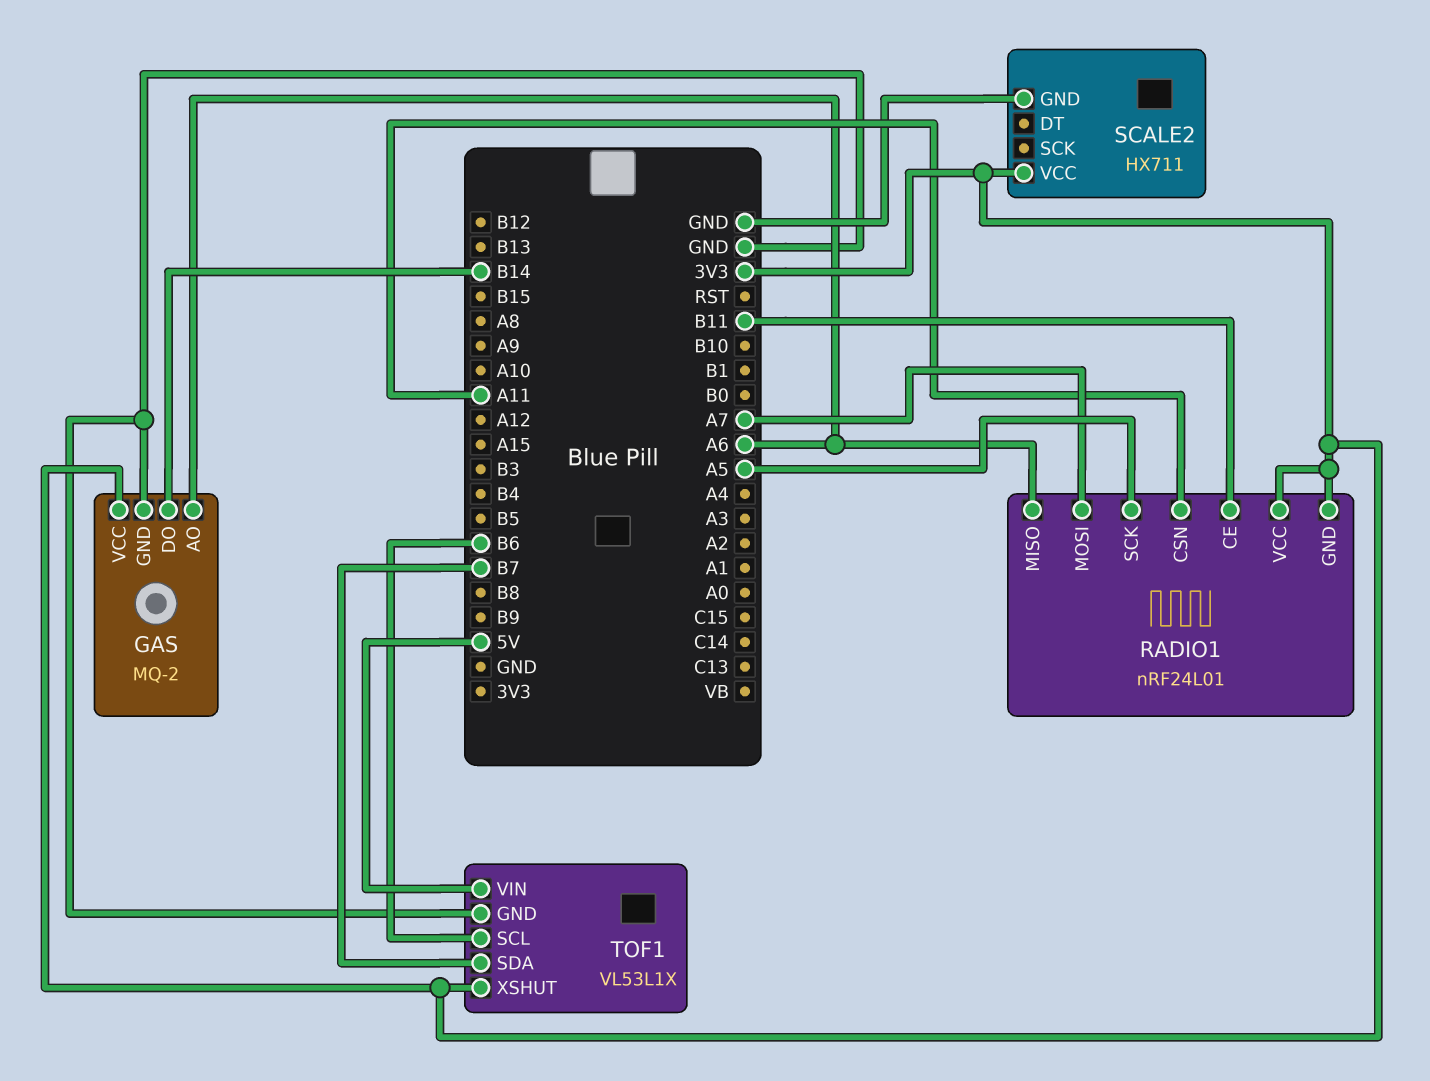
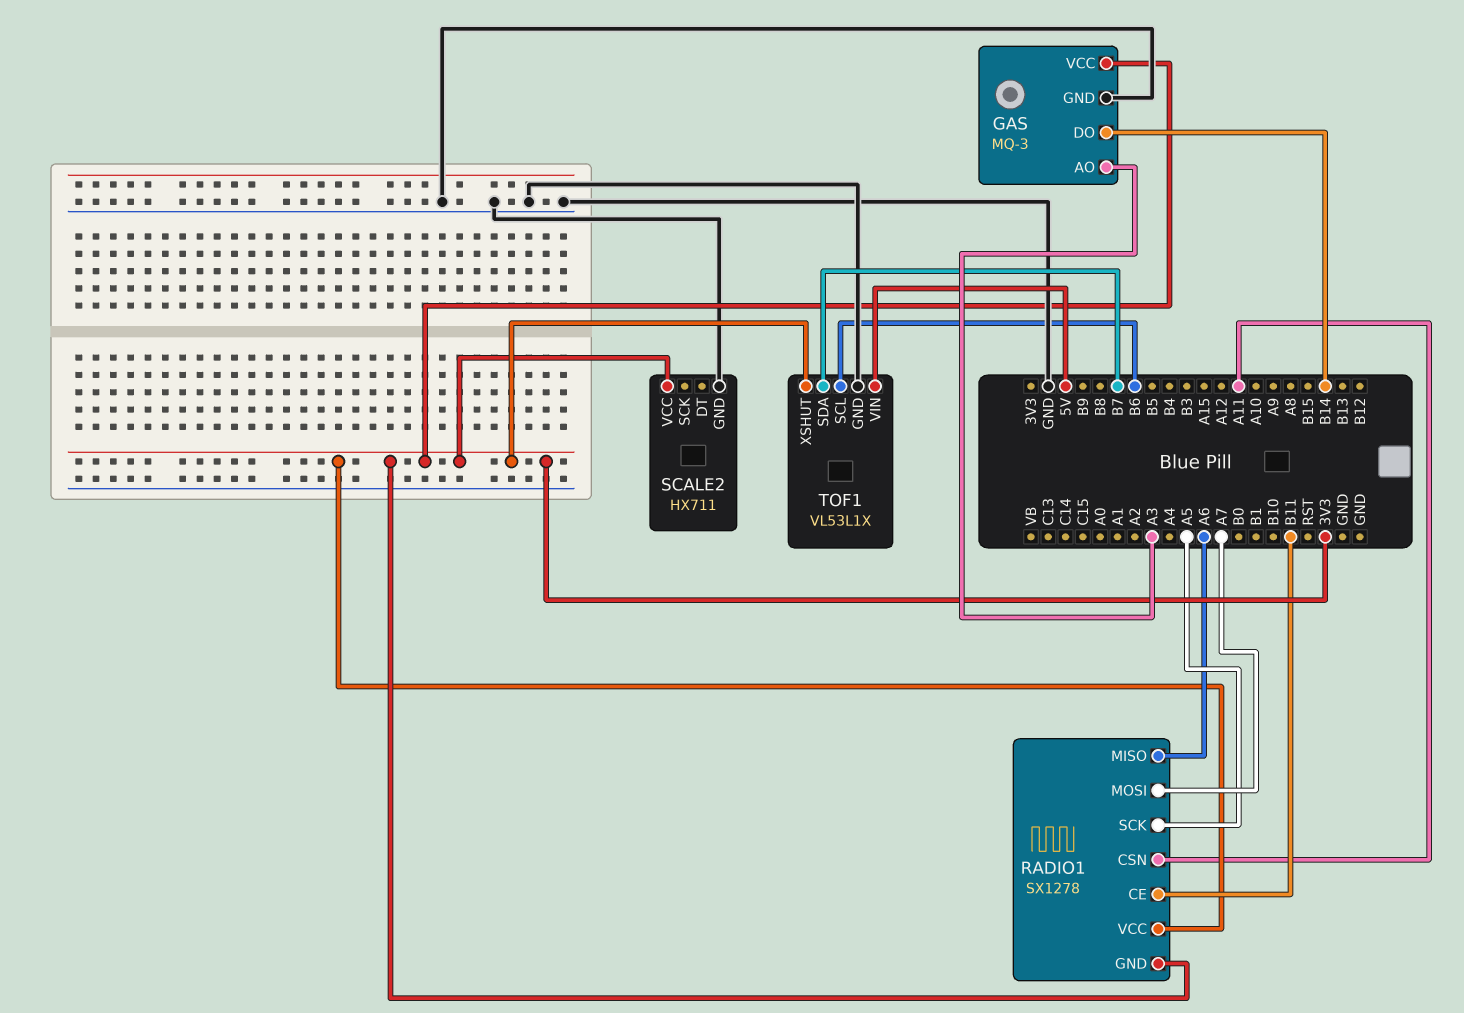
GAS: MQ-2 -> MQ-3
GAS pin AO: A6 -> A3
RADIO1: nRF24L01 -> SX1278

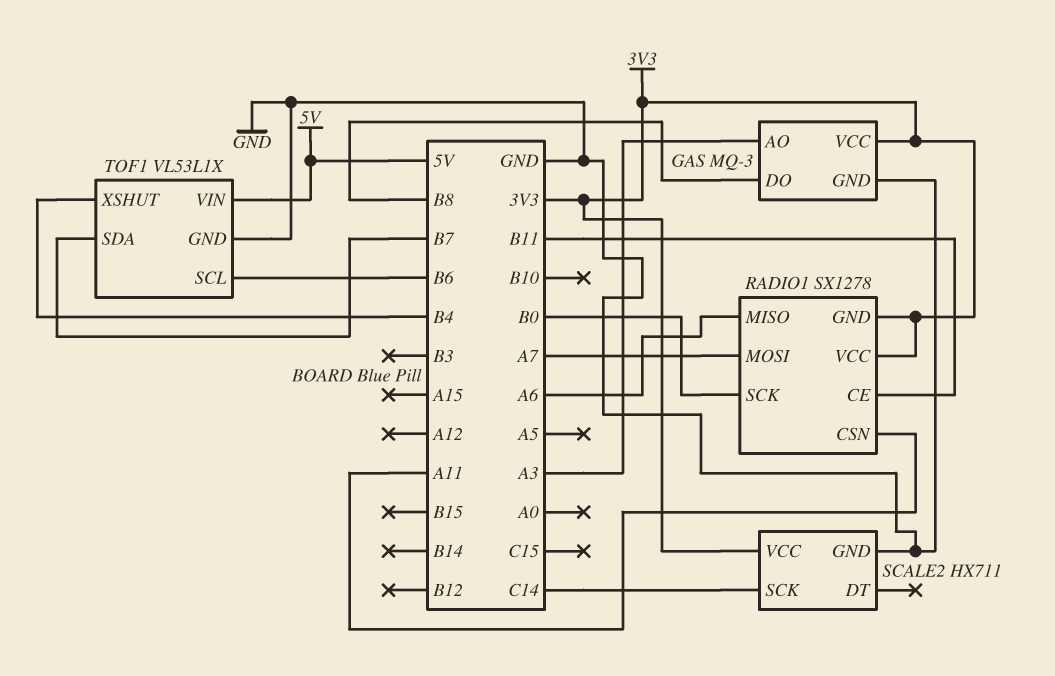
GAS pin DO: B14 -> B8
RADIO1 pin SCK: A5 -> B0
SCALE2 pin SCK: none -> C14
TOF1 pin XSHUT: 3V3 -> B4

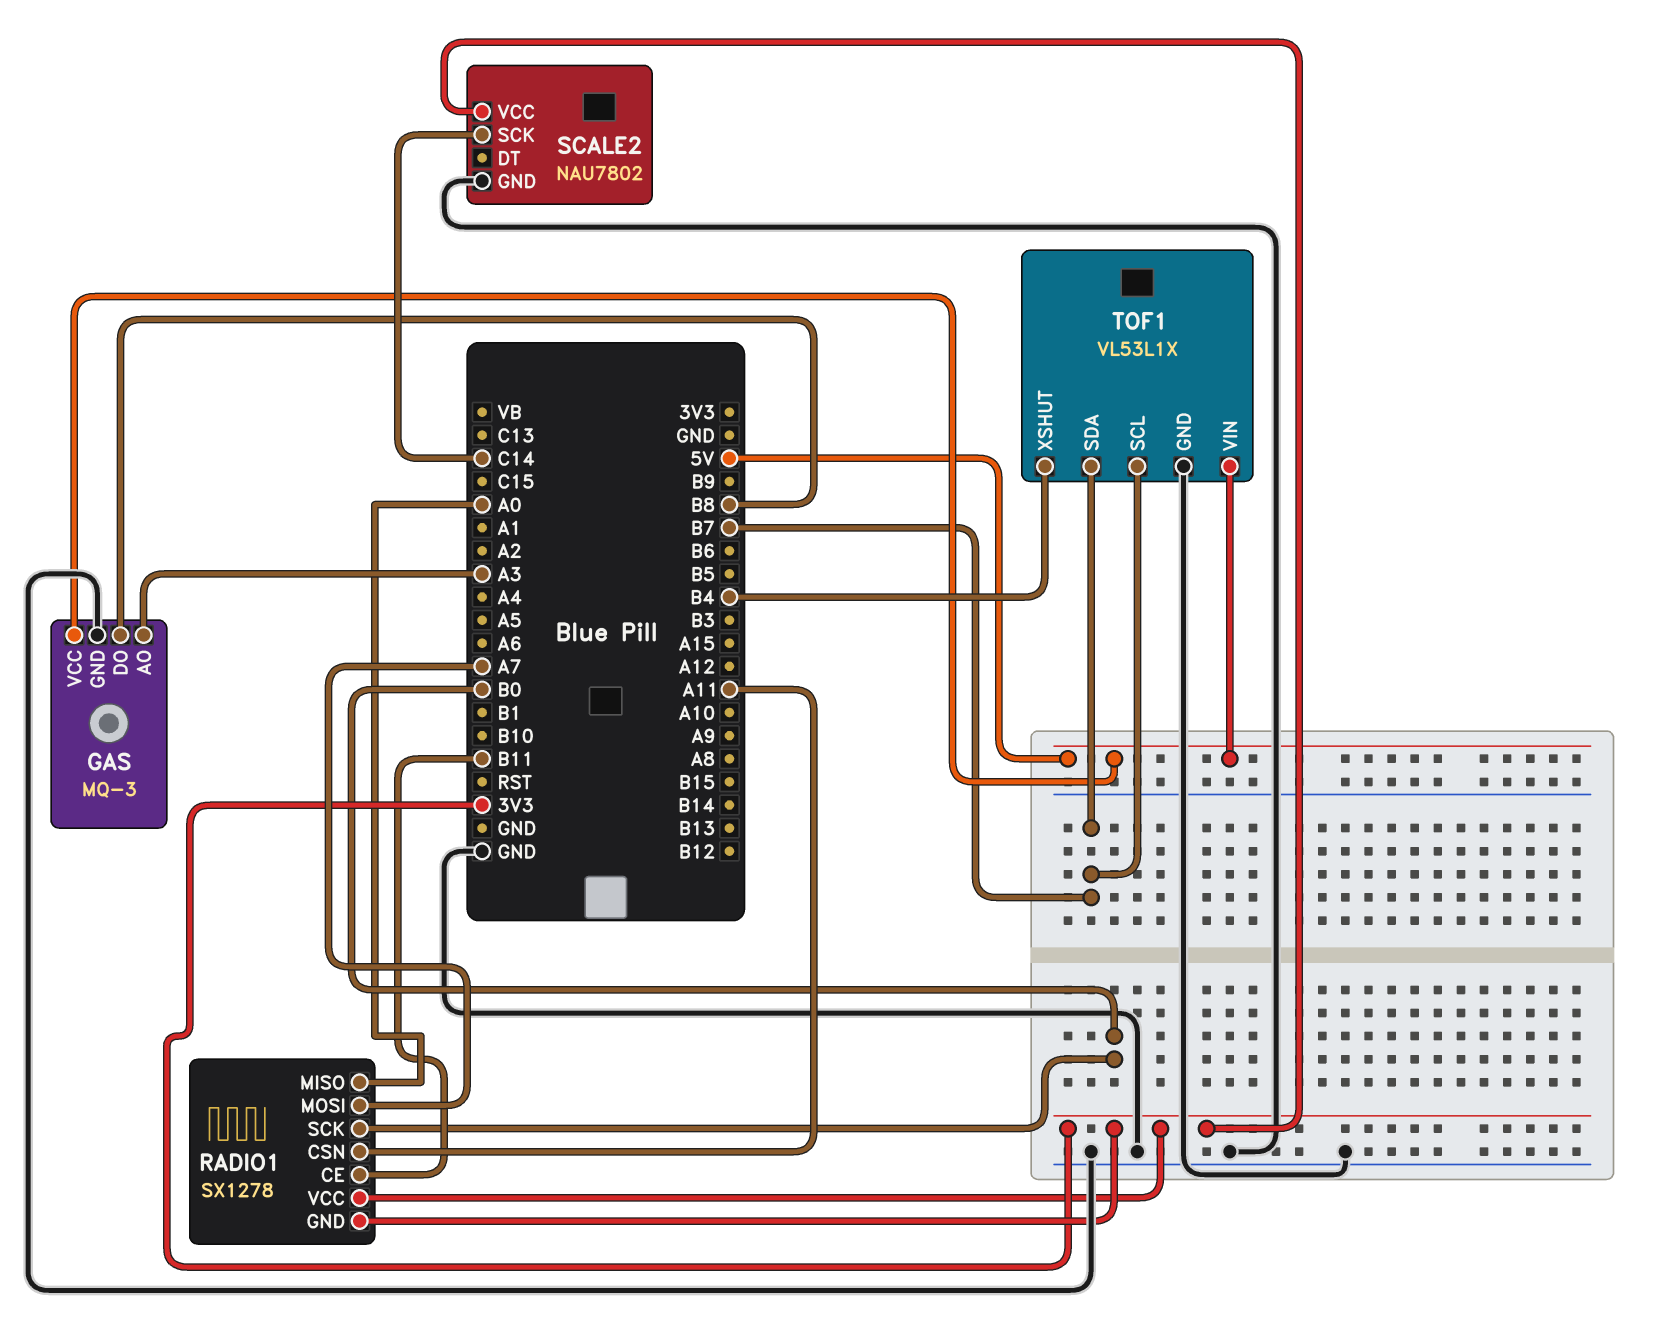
GAS pin VCC: 3V3 -> 5V
RADIO1 pin MISO: A6 -> A0
SCALE2: HX711 -> NAU7802
TOF1 pin SCL: B6 -> B7

